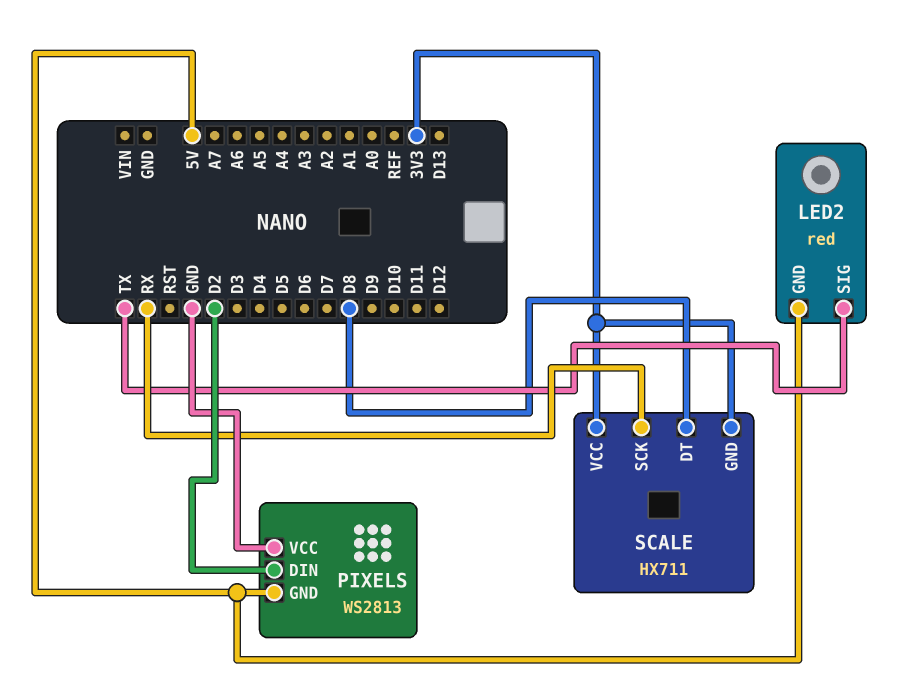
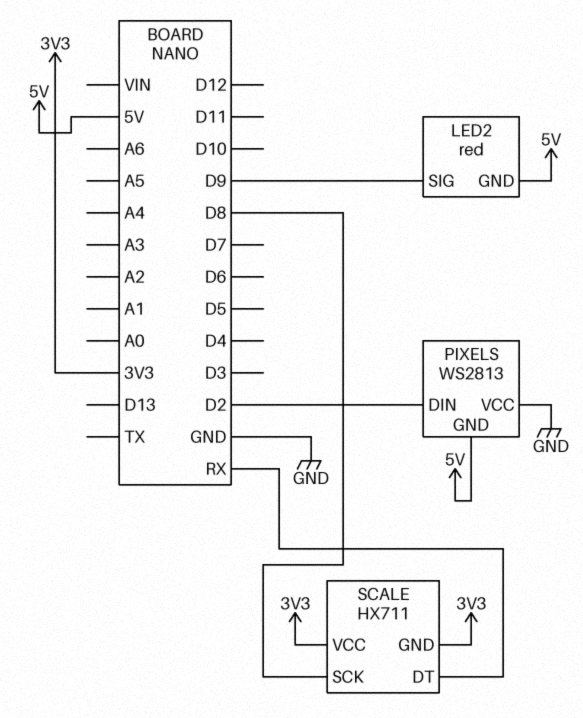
LED2 pin SIG: TX -> D9
SCALE pin DT: D8 -> RX
SCALE pin SCK: RX -> D8

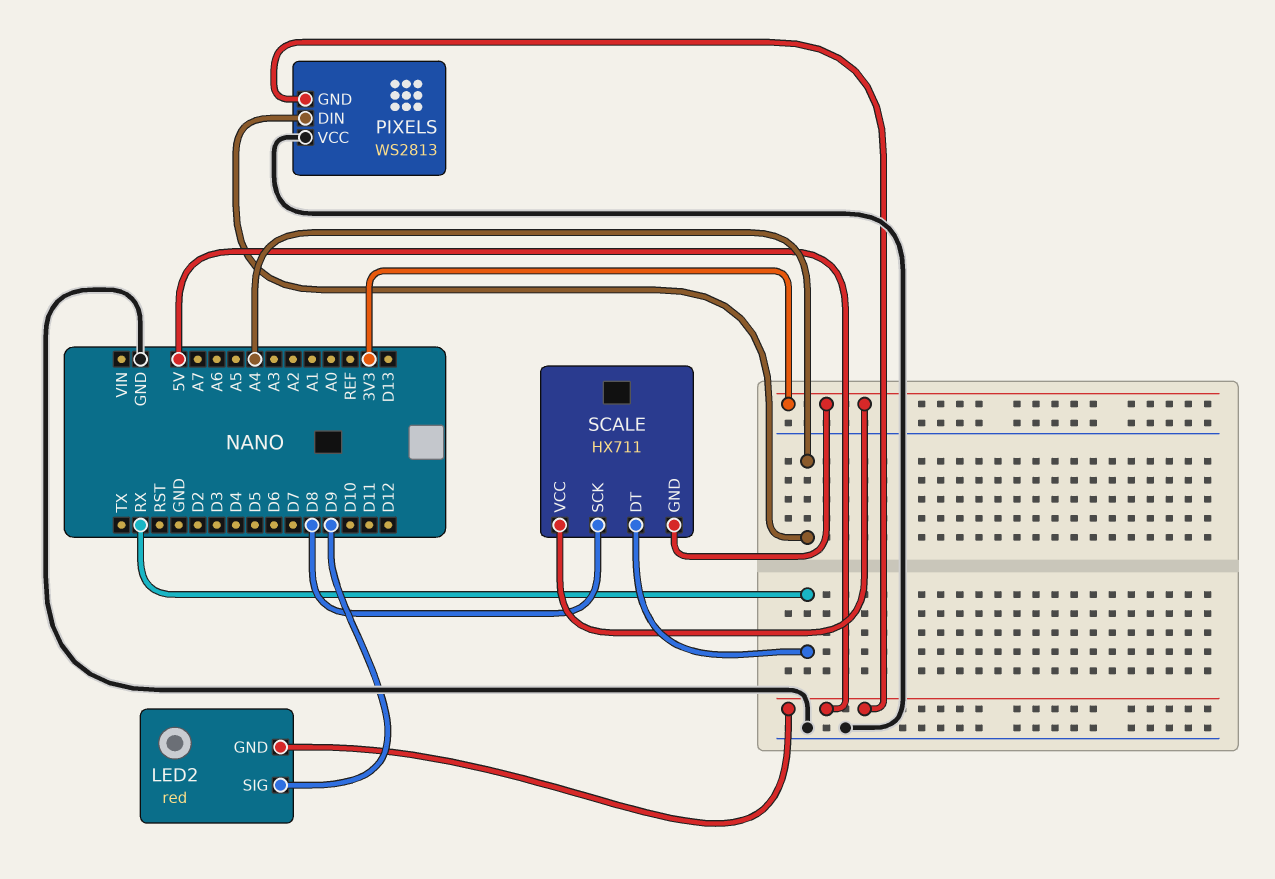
PIXELS pin DIN: D2 -> A4

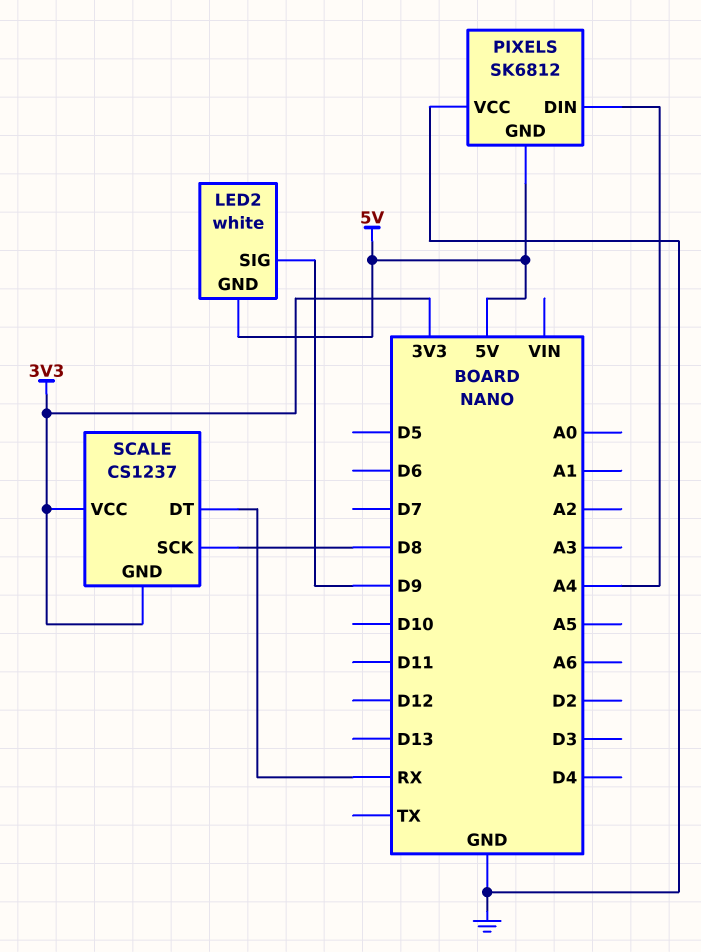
LED2: red -> white
PIXELS: WS2813 -> SK6812
SCALE: HX711 -> CS1237

